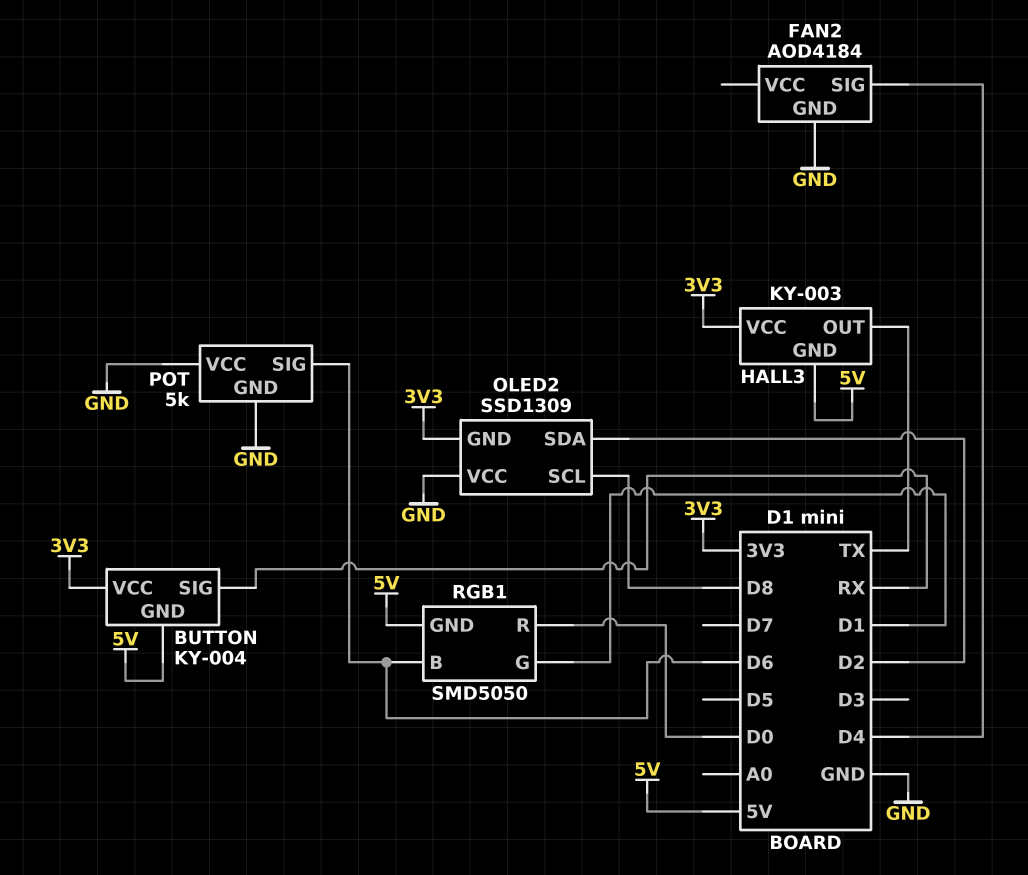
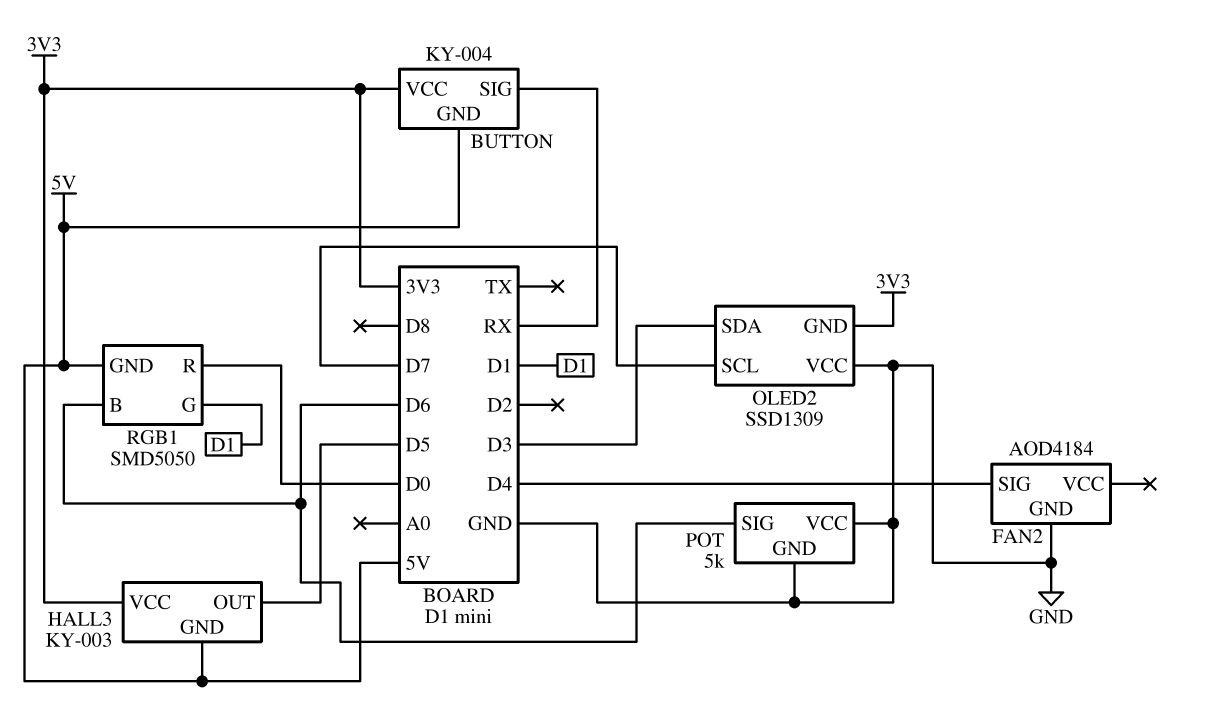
HALL3 pin OUT: TX -> D5
OLED2 pin SCL: D8 -> D7
OLED2 pin SDA: D2 -> D3

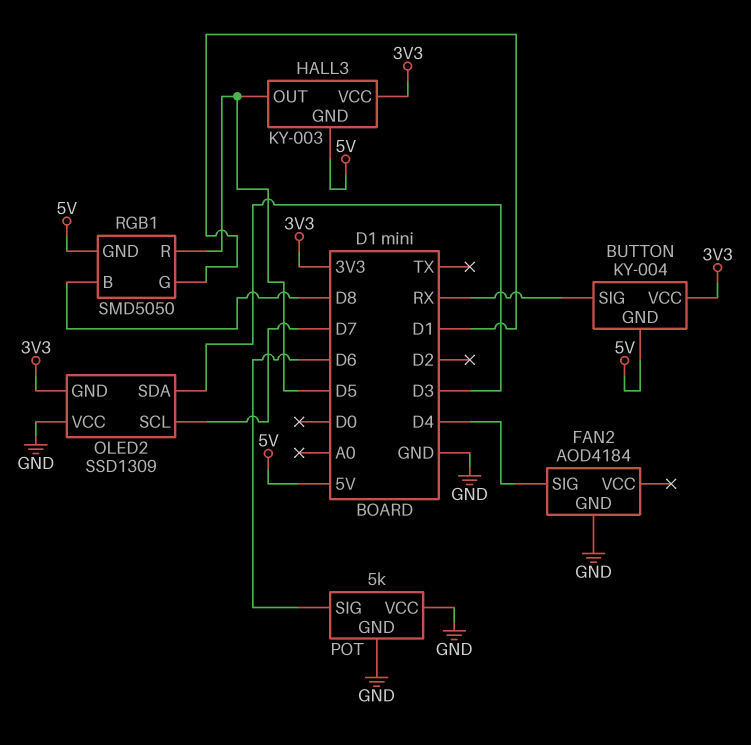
RGB1 pin B: D6 -> D8
RGB1 pin R: D0 -> D5

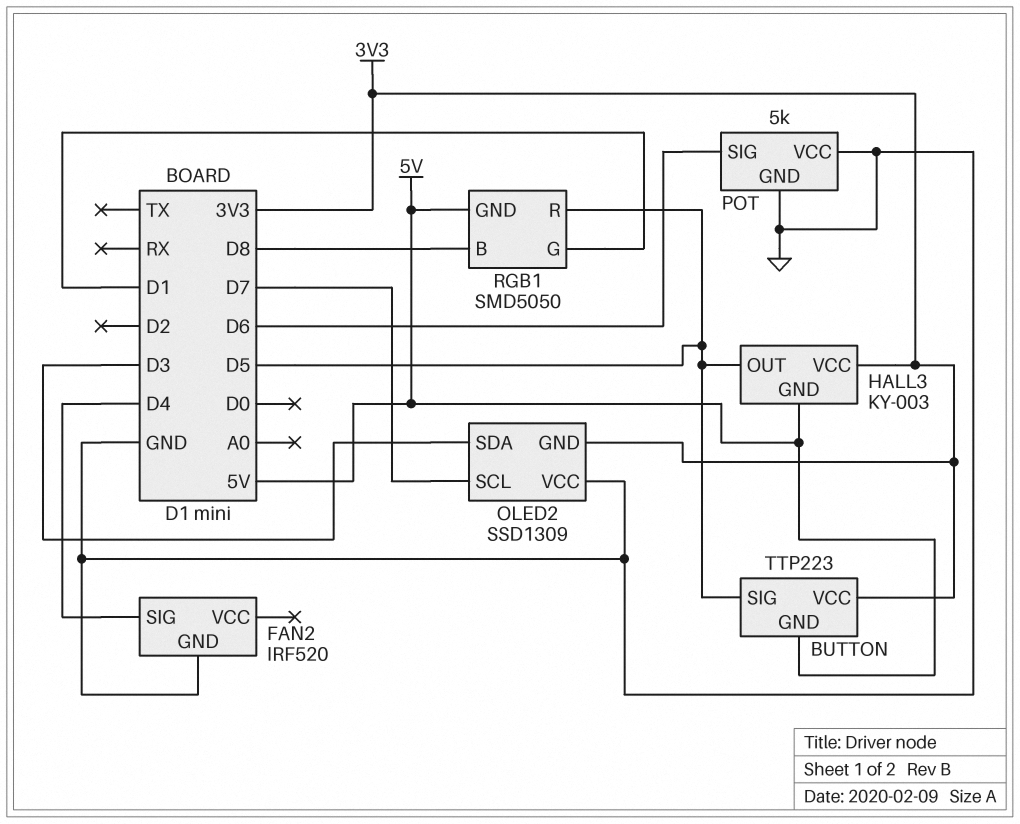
BUTTON: KY-004 -> TTP223
BUTTON pin SIG: RX -> D5
FAN2: AOD4184 -> IRF520

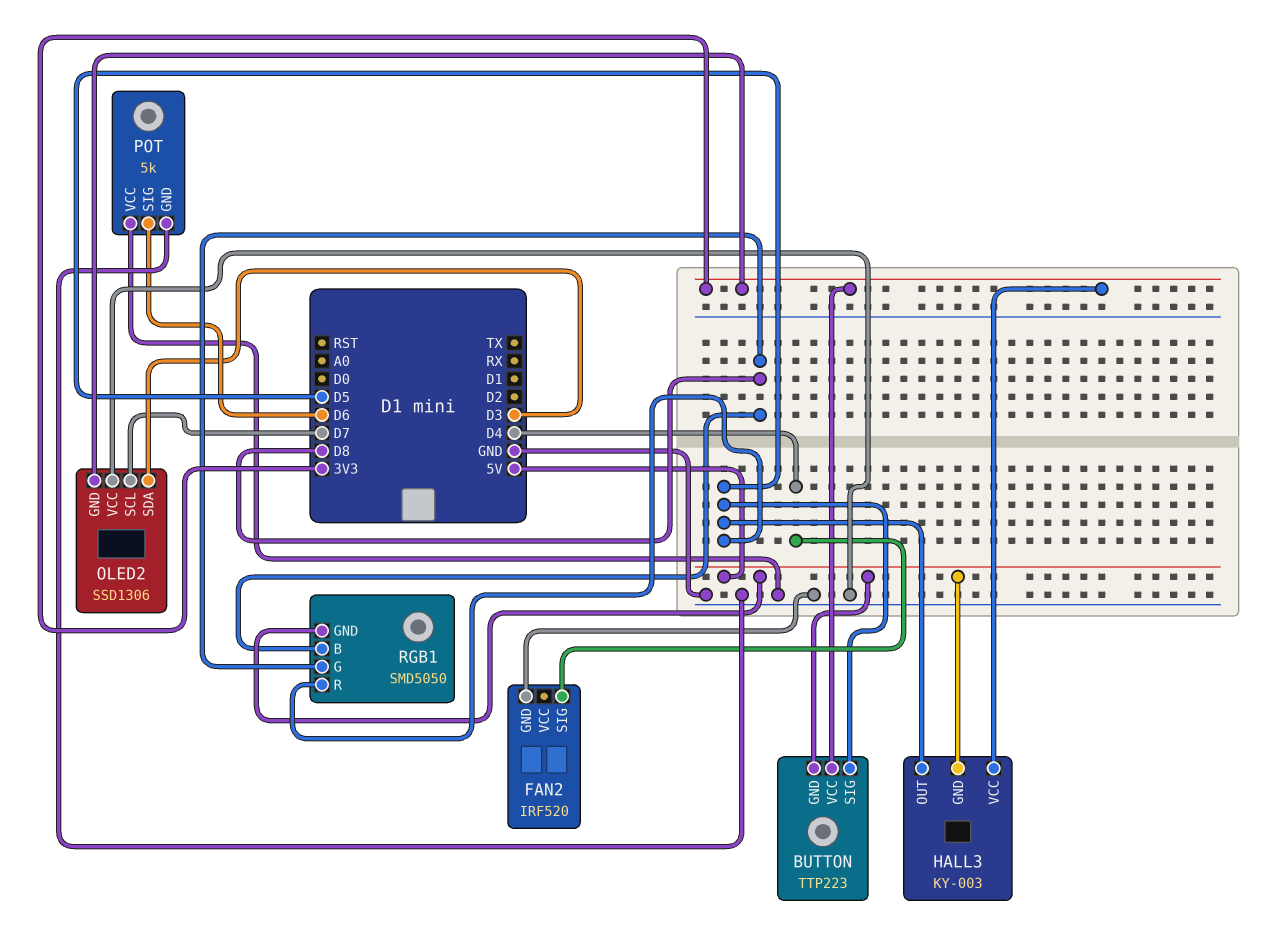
OLED2: SSD1309 -> SSD1306
RGB1 pin G: D1 -> D8

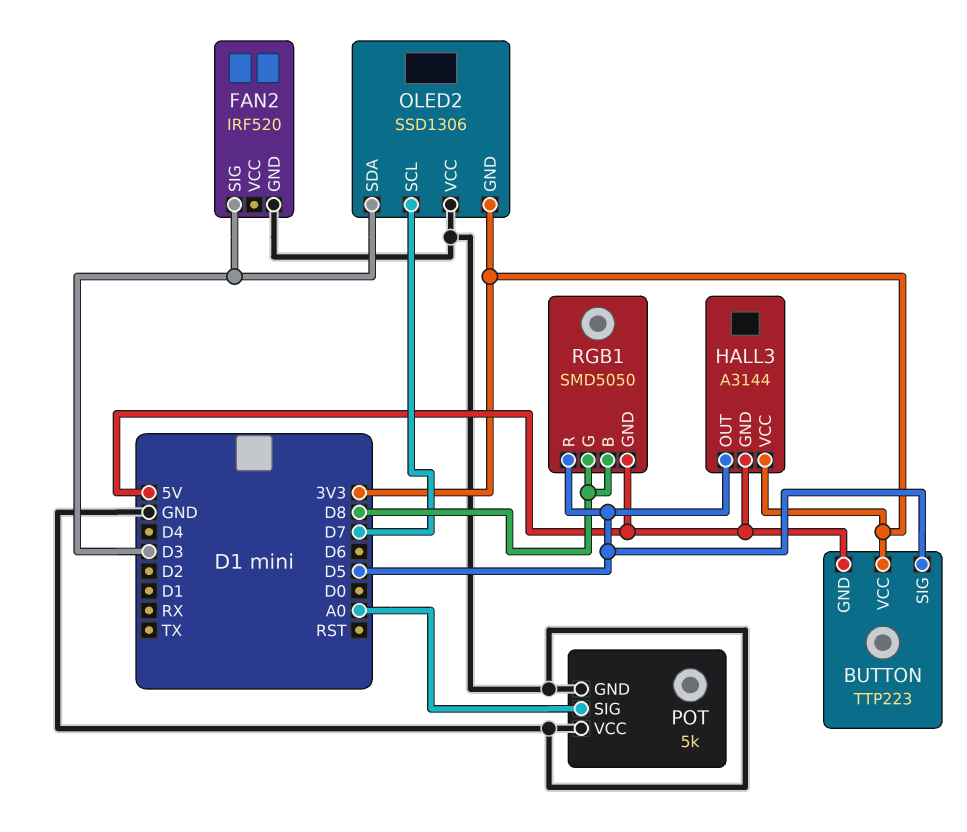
FAN2 pin SIG: D4 -> D3
HALL3: KY-003 -> A3144
POT pin SIG: D6 -> A0

